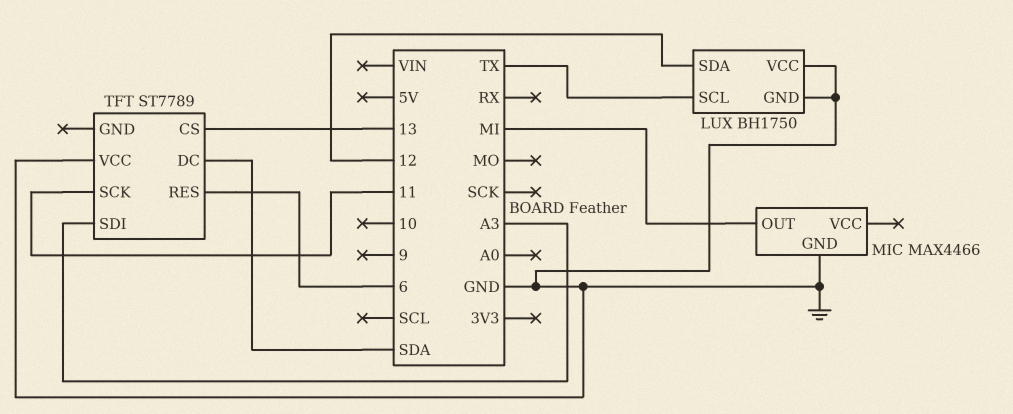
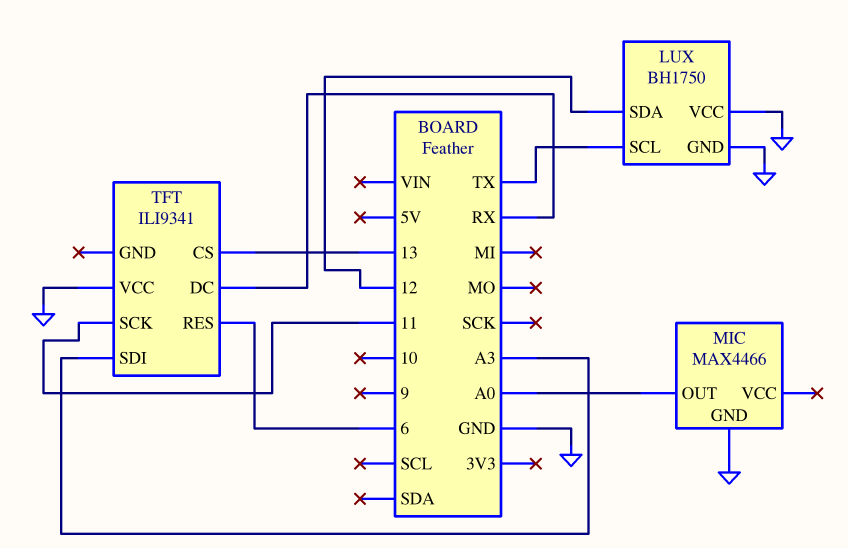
MIC pin OUT: MI -> A0
TFT: ST7789 -> ILI9341
TFT pin DC: SDA -> RX

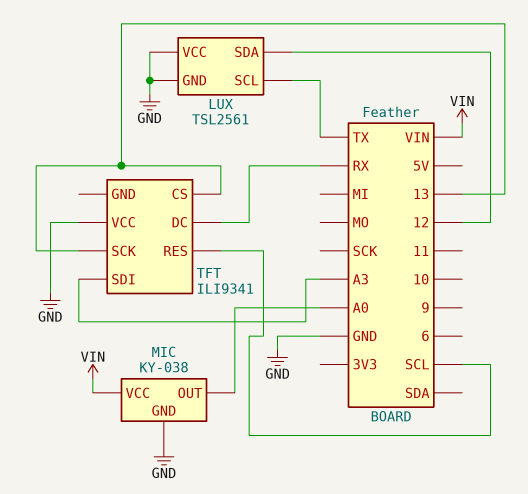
LUX: BH1750 -> TSL2561
MIC: MAX4466 -> KY-038
MIC pin VCC: none -> VIN
TFT pin RES: 6 -> SCL
TFT pin SCK: 11 -> 13

